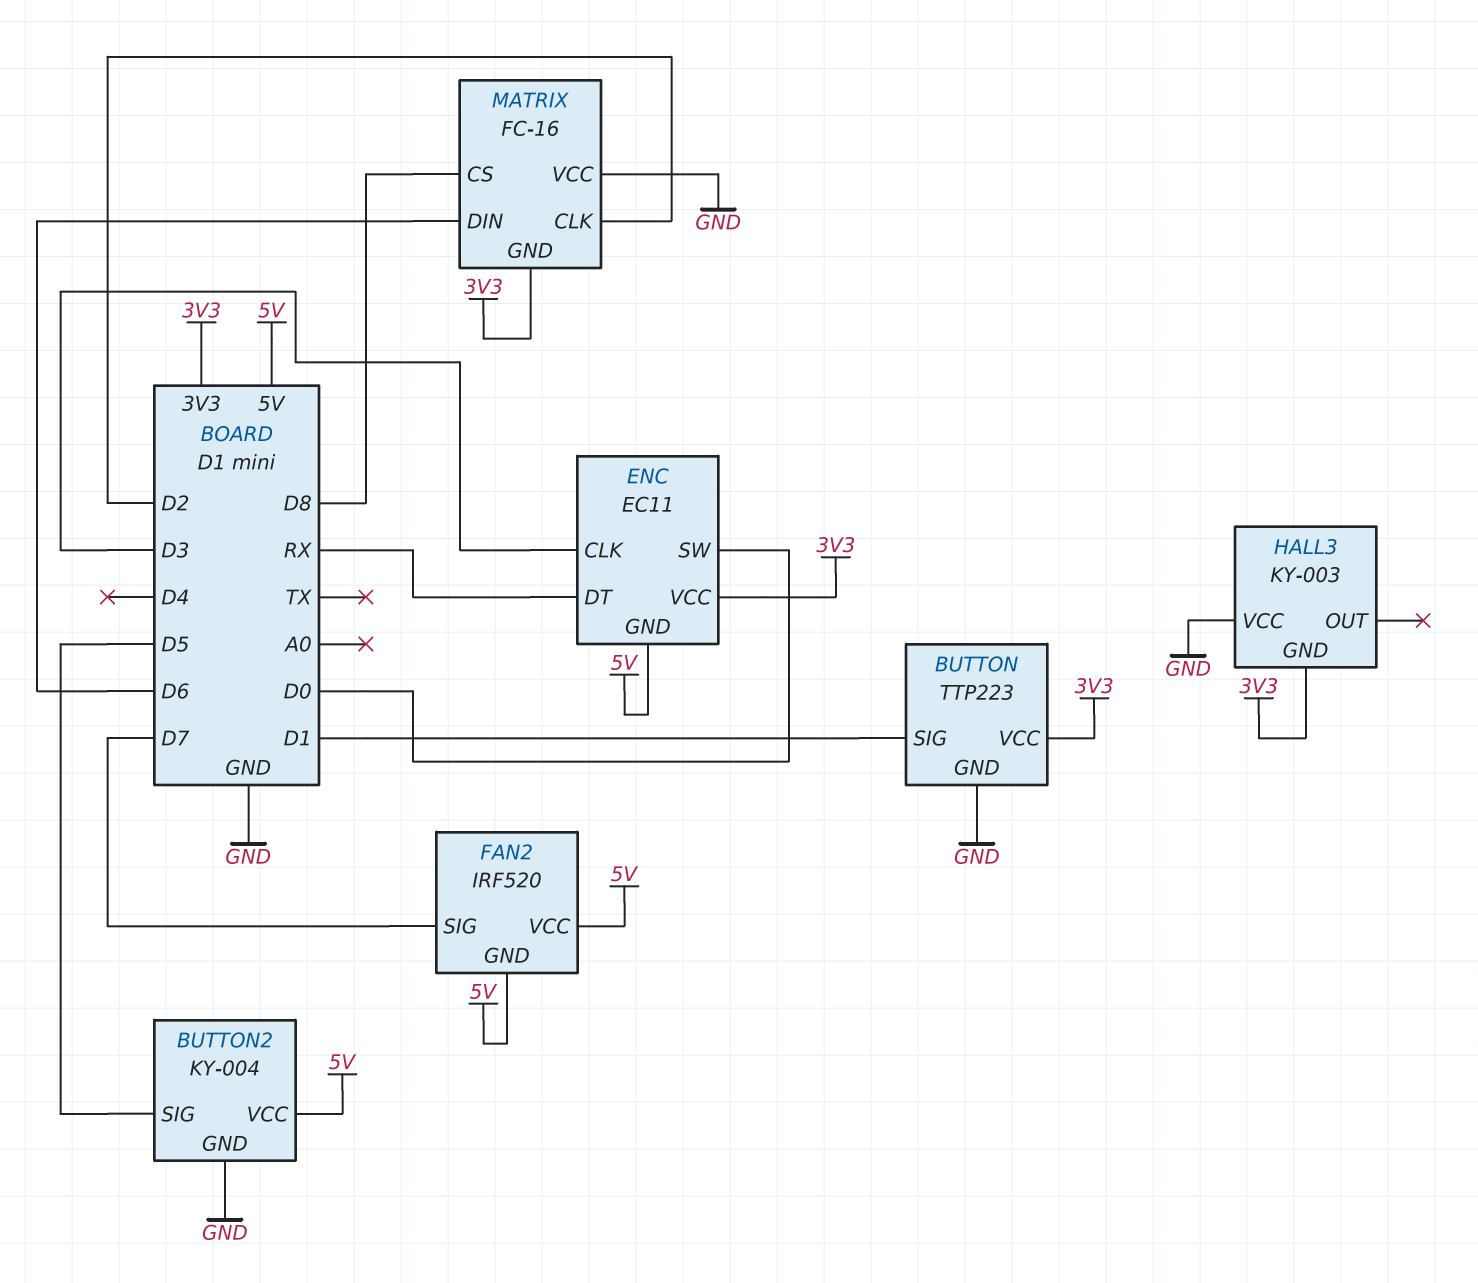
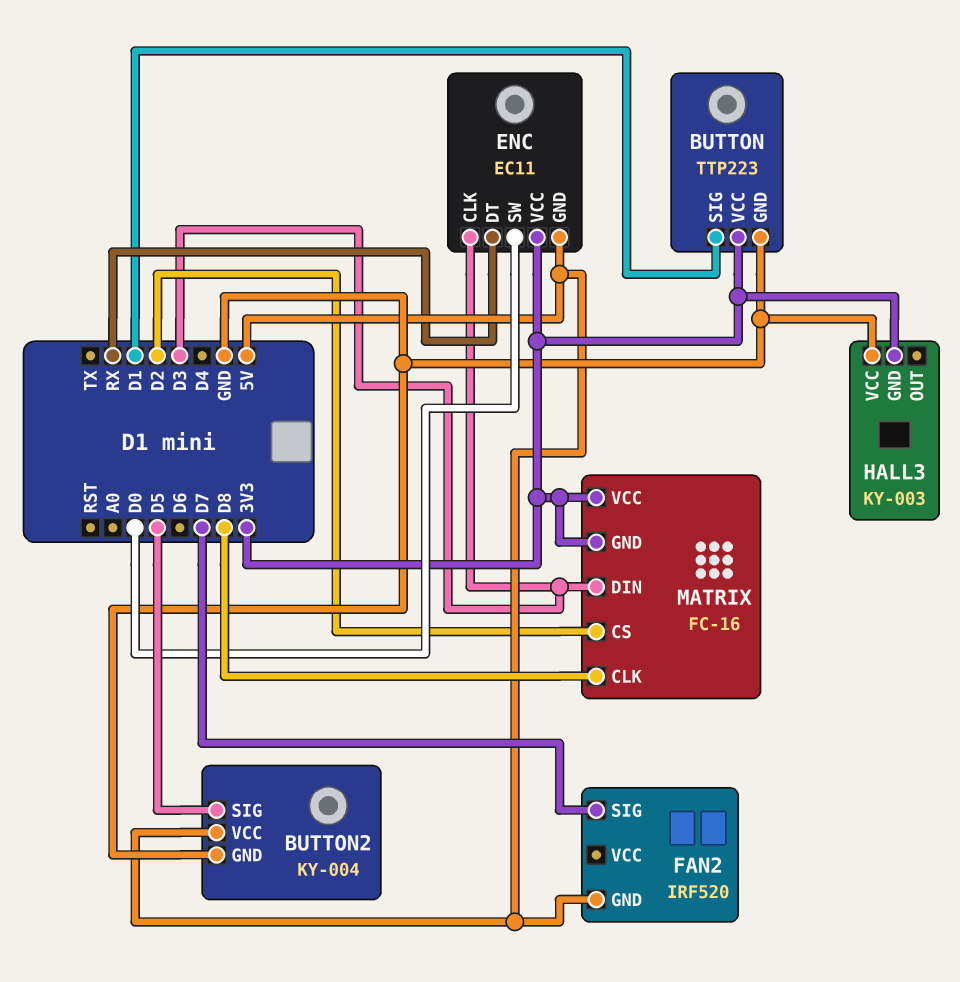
FAN2 pin VCC: 5V -> none
MATRIX pin CLK: D2 -> D8
MATRIX pin CS: D8 -> D2
MATRIX pin DIN: D6 -> D3
MATRIX pin VCC: GND -> 3V3

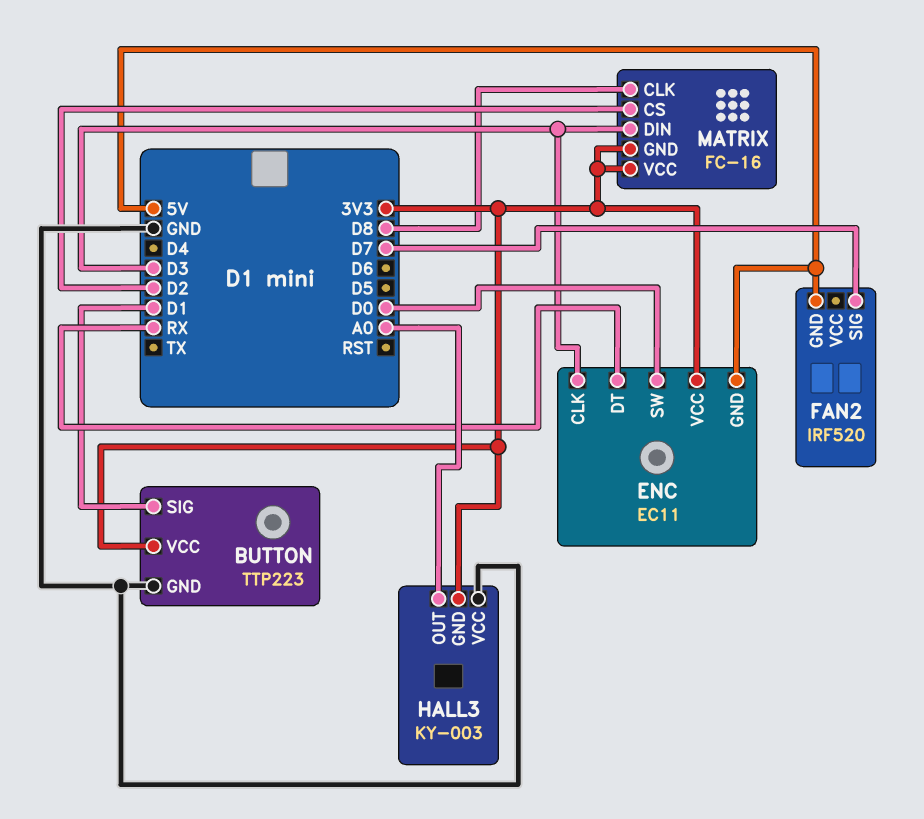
BUTTON2: KY-004 -> none
BUTTON2 pin GND: GND -> none
BUTTON2 pin SIG: D5 -> none
BUTTON2 pin VCC: 5V -> none
HALL3 pin OUT: none -> A0

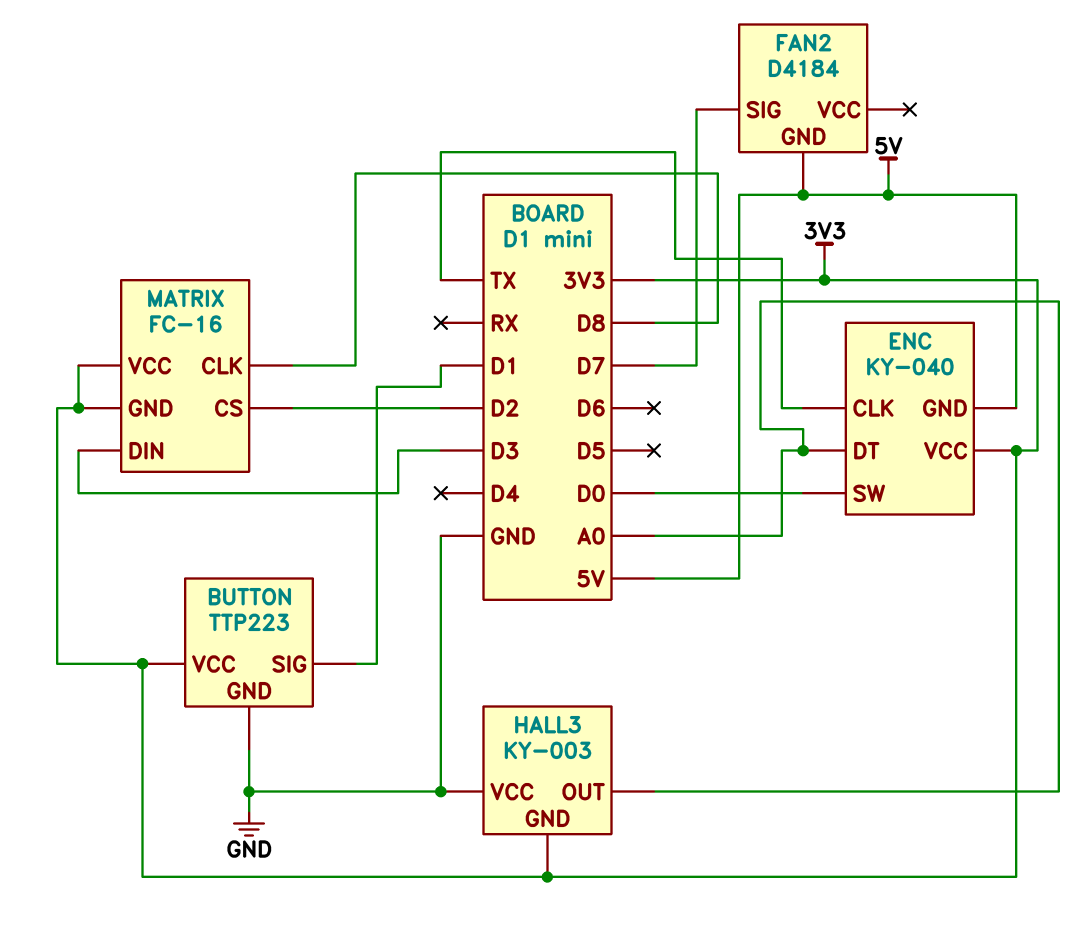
ENC: EC11 -> KY-040
ENC pin CLK: D3 -> TX
ENC pin DT: RX -> A0
FAN2: IRF520 -> D4184

